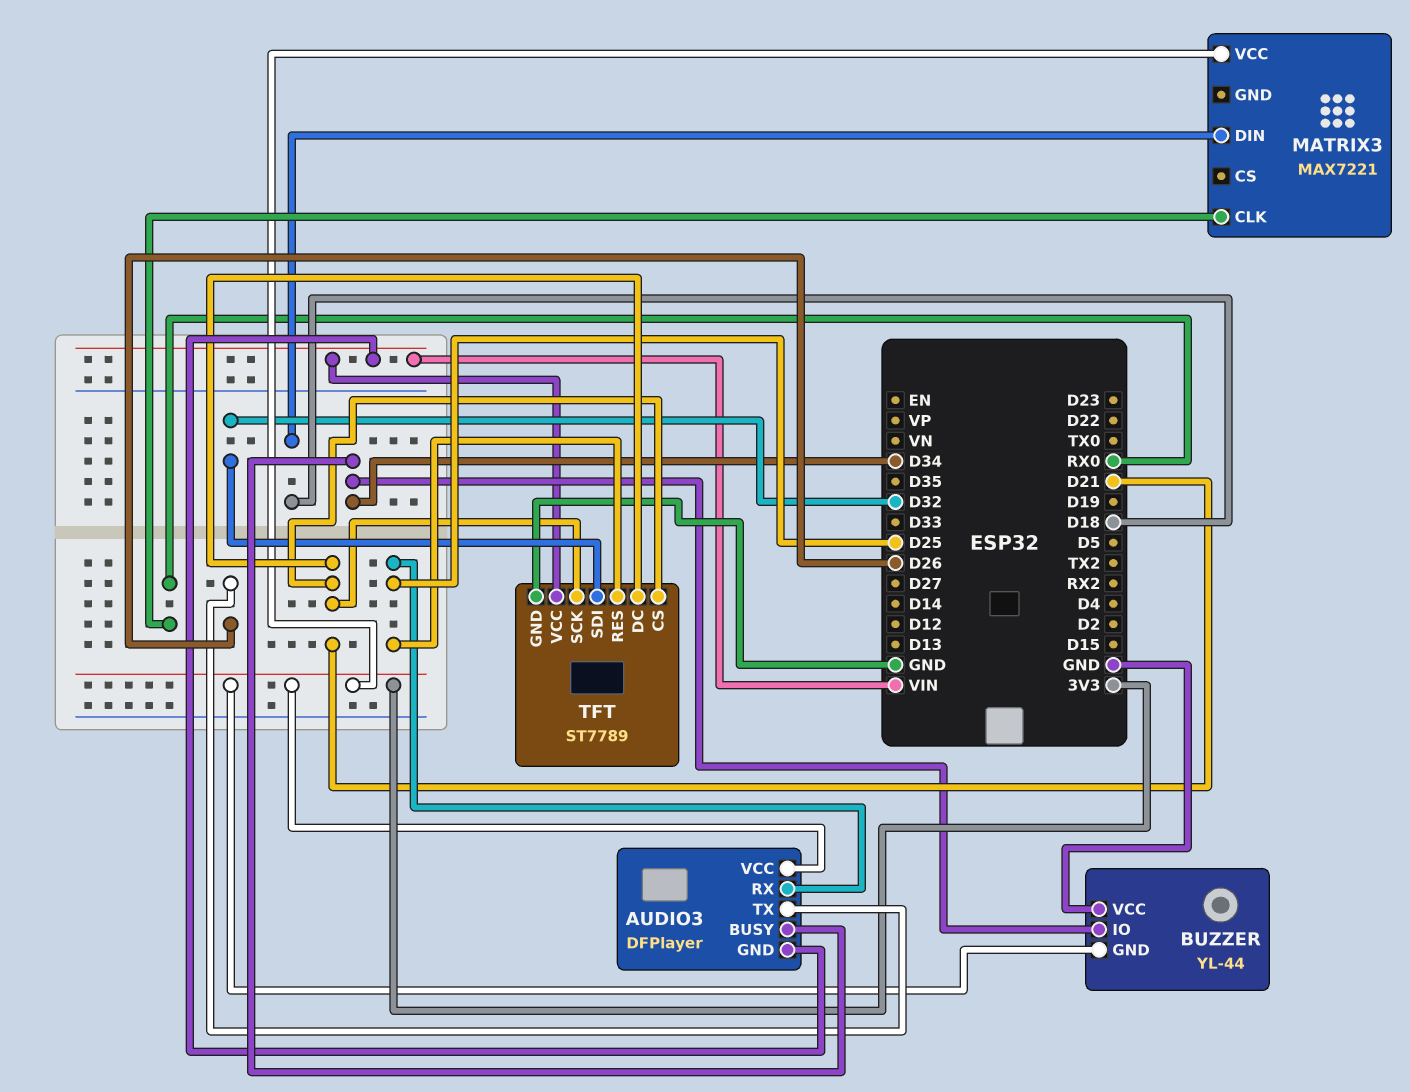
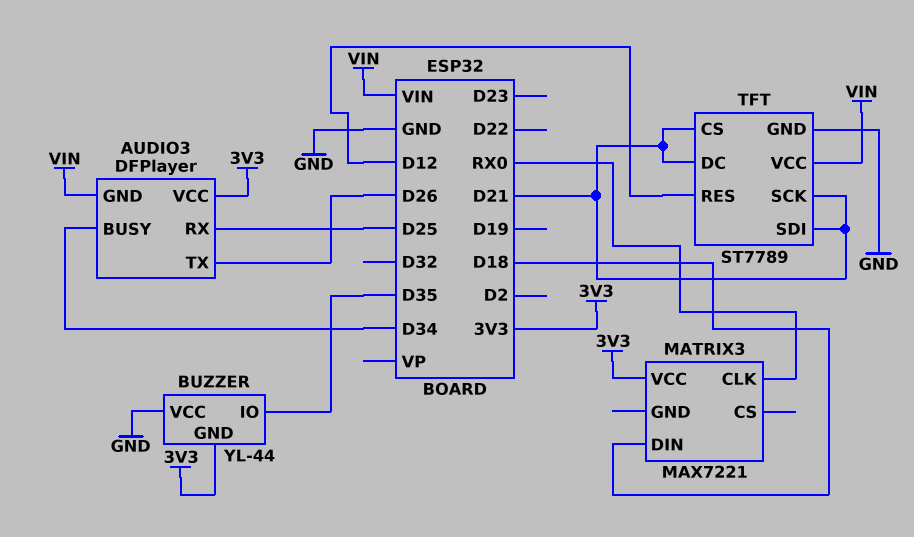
BUZZER pin IO: D34 -> D35
TFT pin RES: D25 -> D12
TFT pin SDI: D32 -> D21

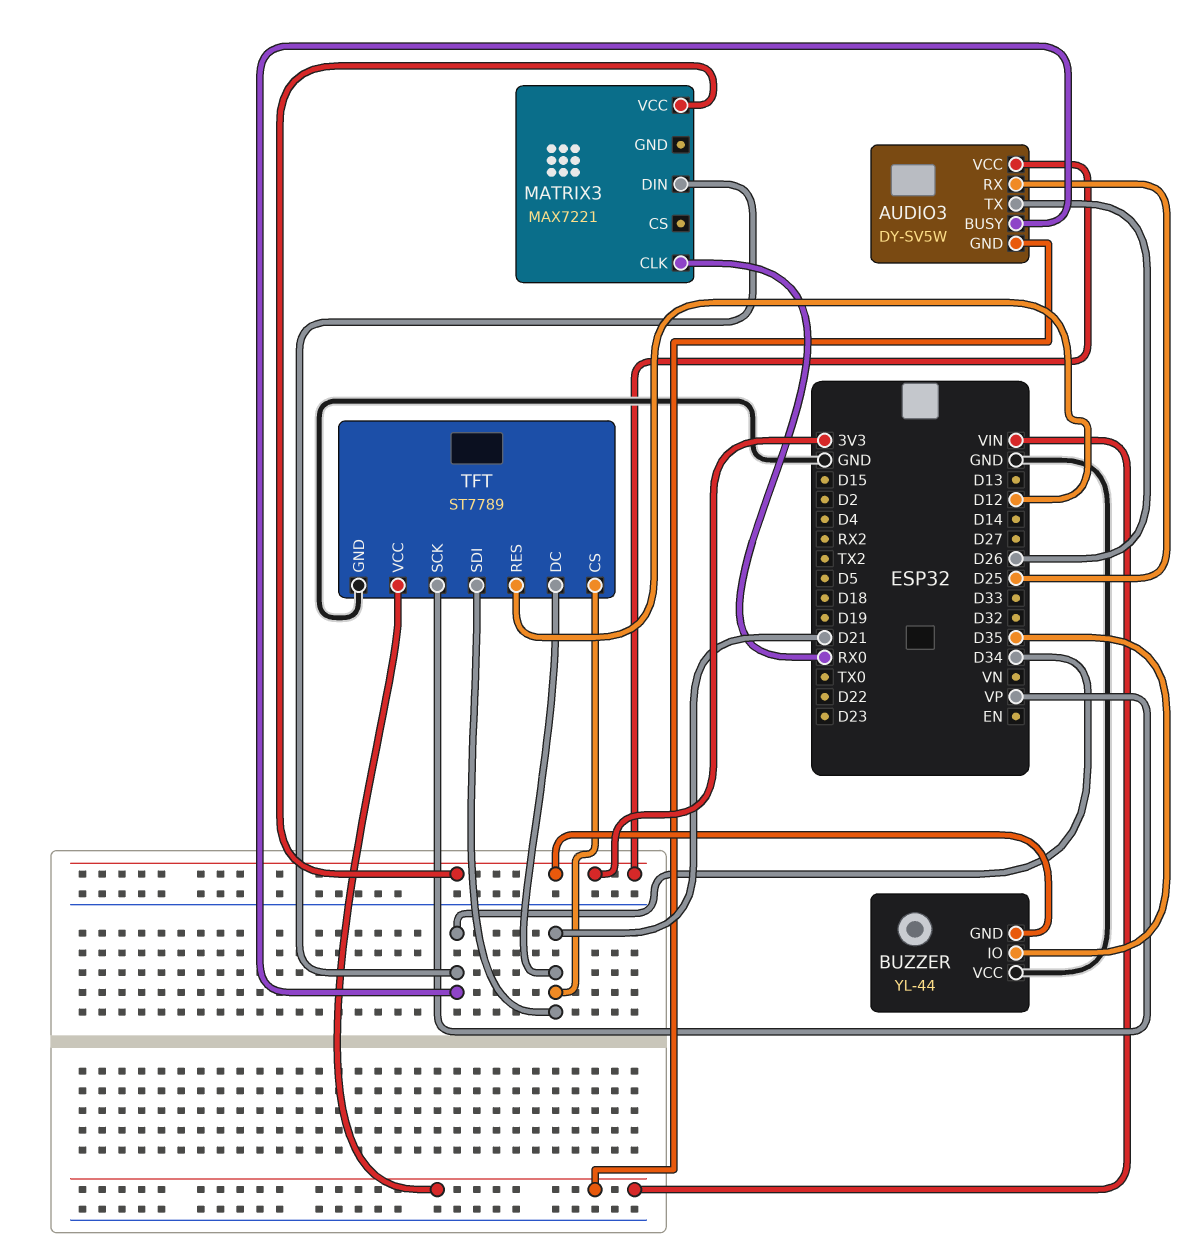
AUDIO3: DFPlayer -> DY-SV5W
MATRIX3 pin DIN: D18 -> D34
TFT pin SCK: D21 -> VP

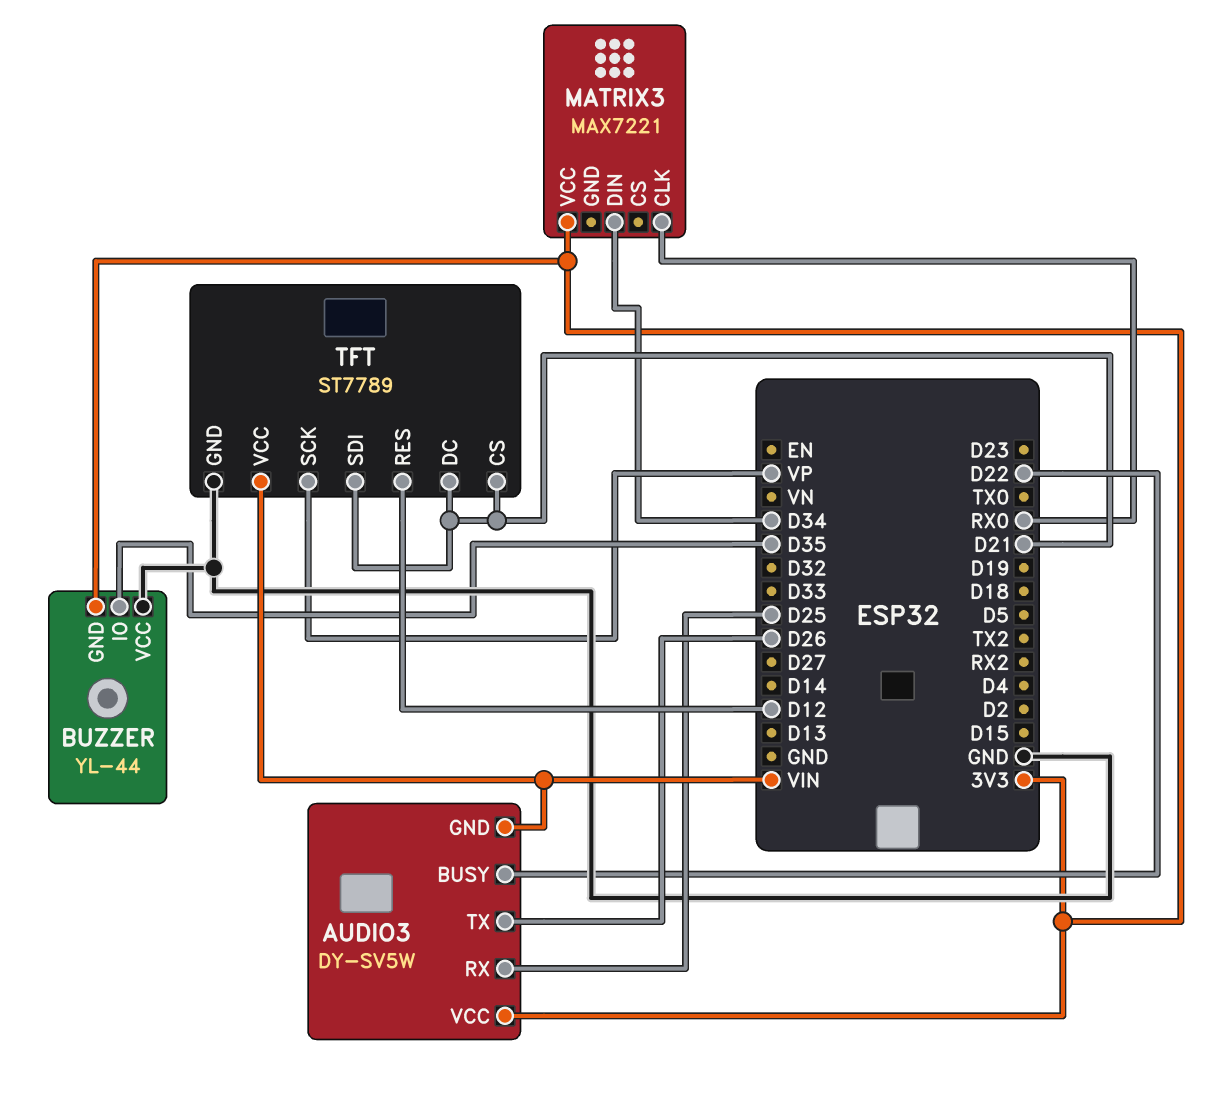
AUDIO3 pin BUSY: D34 -> D22

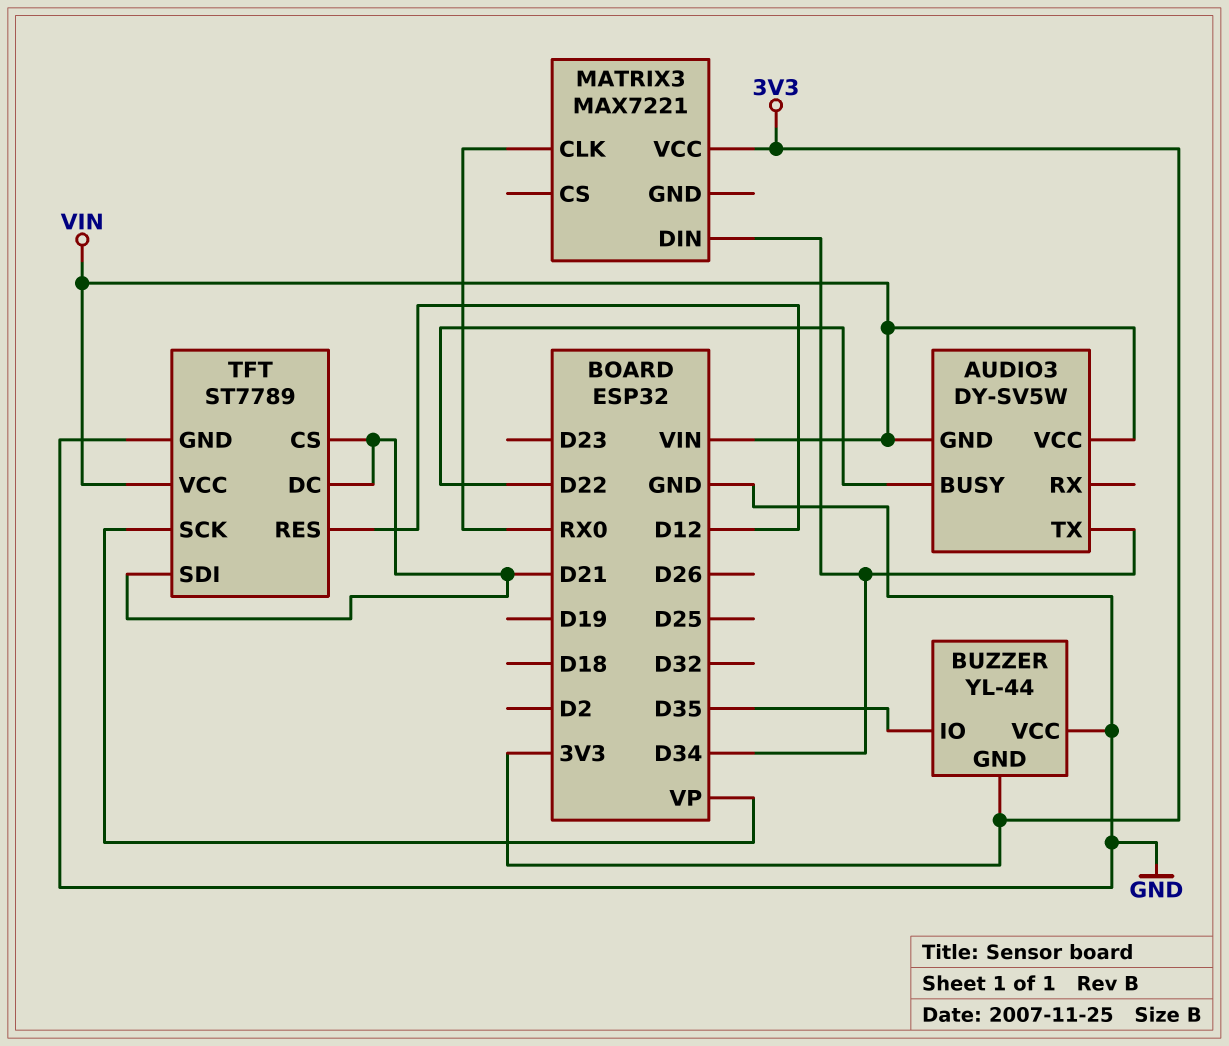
AUDIO3 pin RX: D25 -> none
AUDIO3 pin TX: D26 -> D34
AUDIO3 pin VCC: 3V3 -> VIN

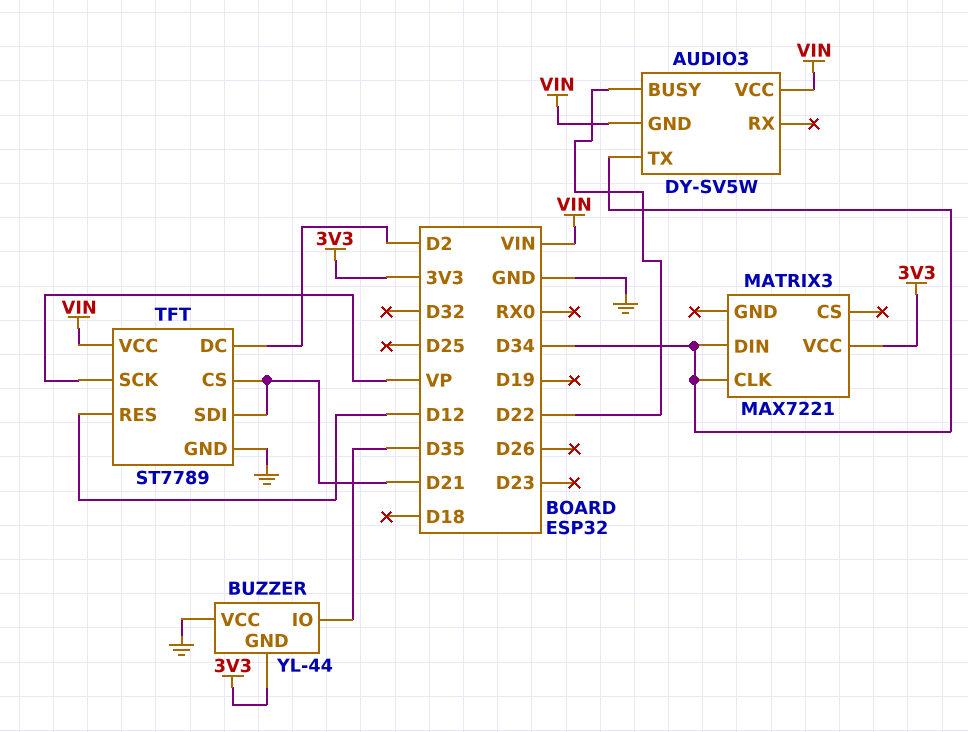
MATRIX3 pin CLK: RX0 -> D34
TFT pin DC: D21 -> D2

